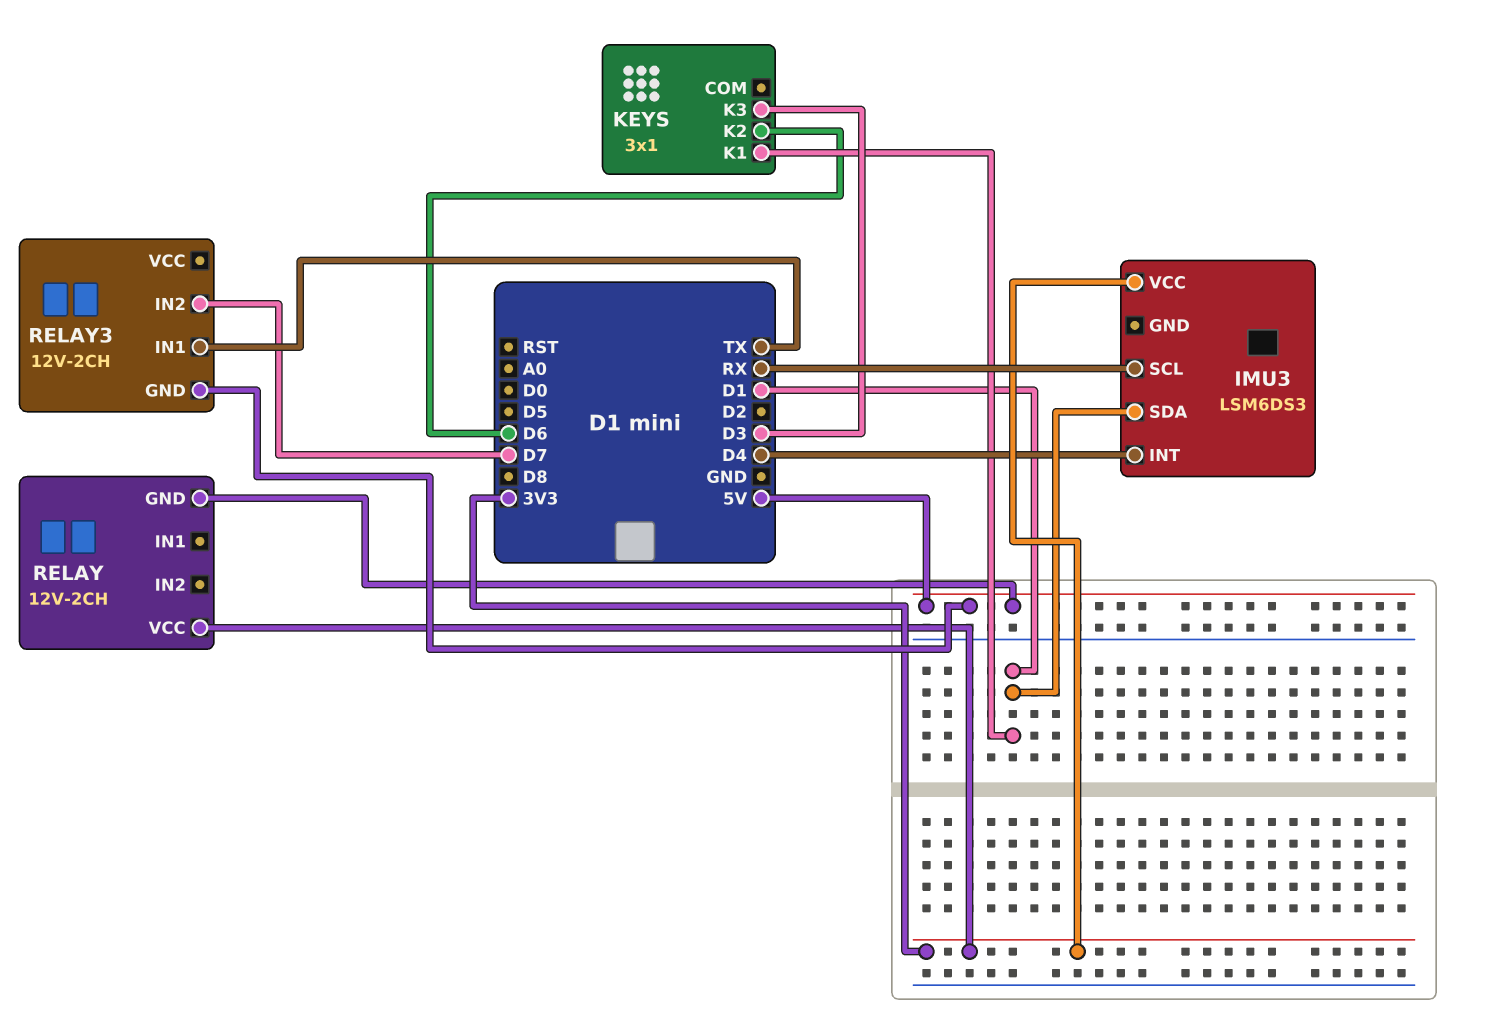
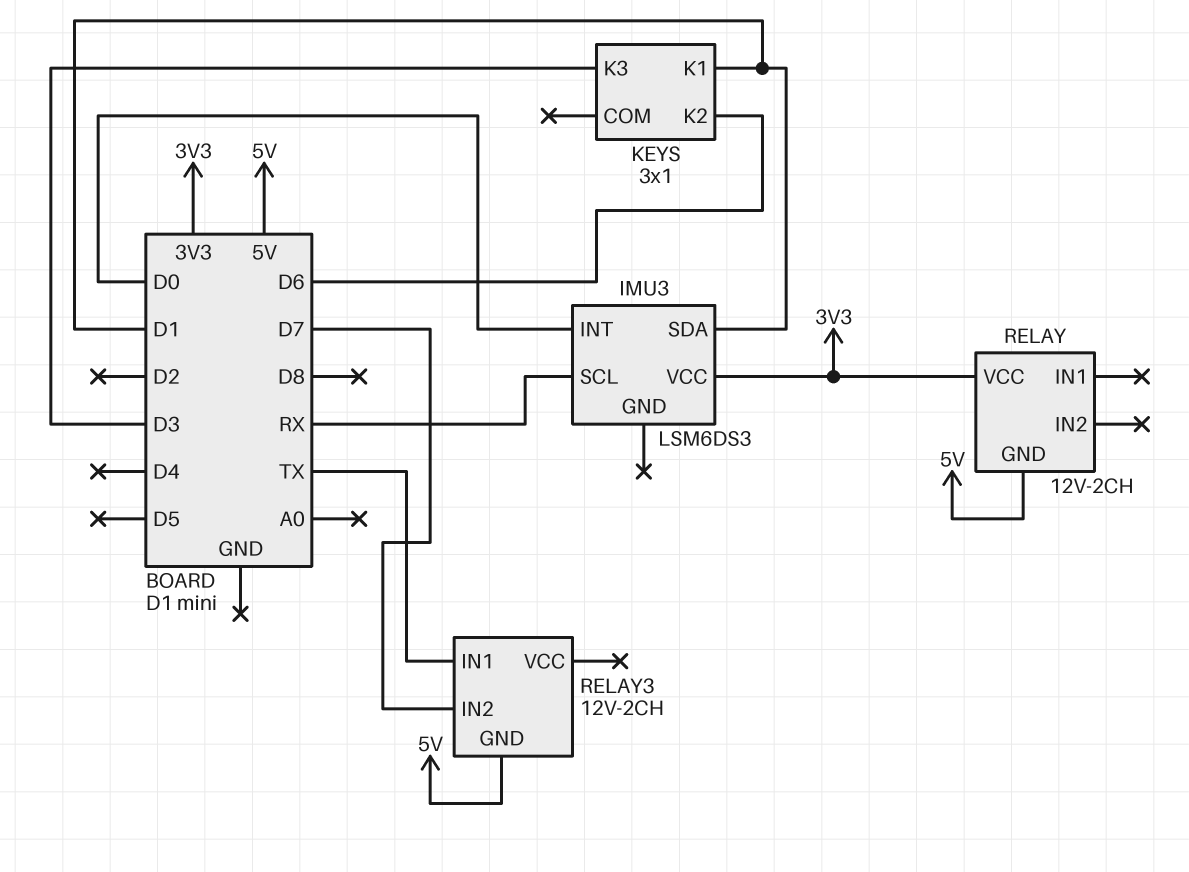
IMU3 pin INT: D4 -> D0

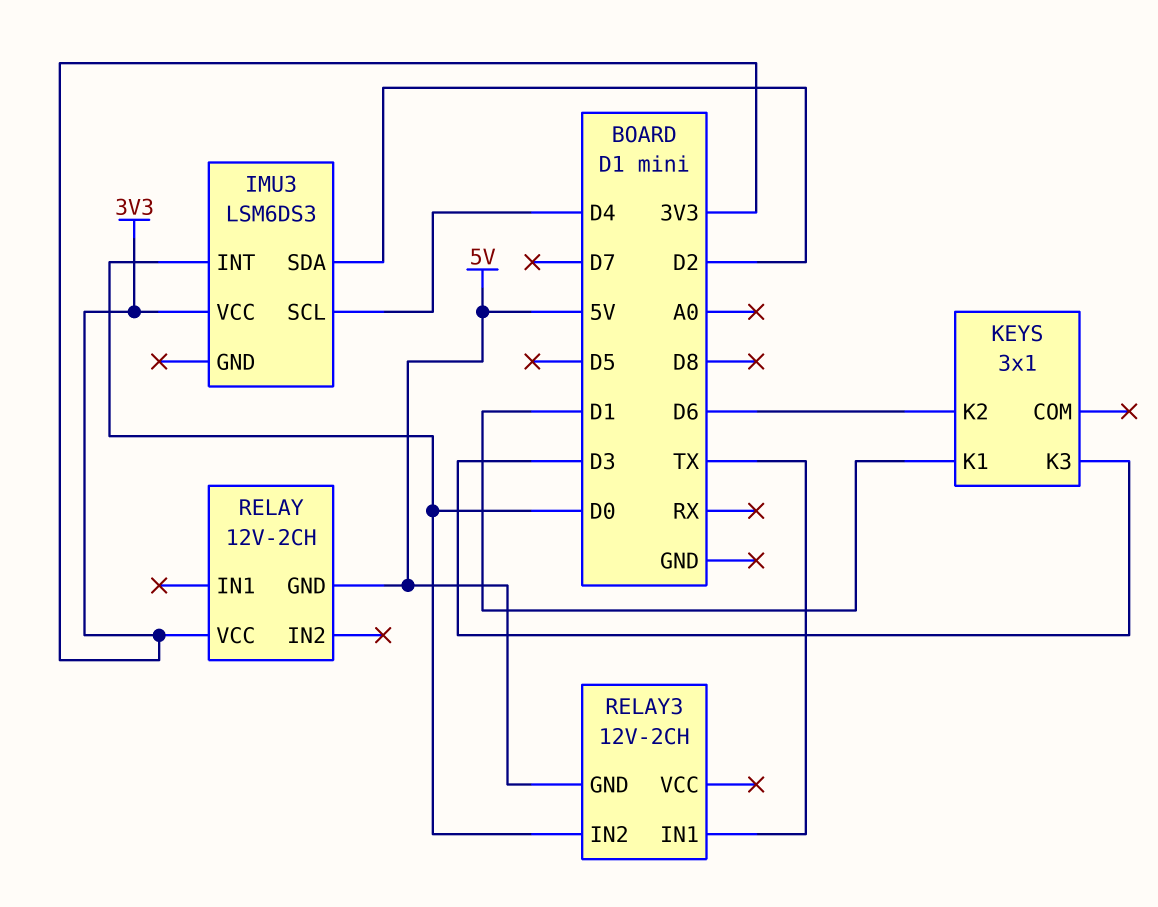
IMU3 pin SCL: RX -> D4
IMU3 pin SDA: D1 -> D2
RELAY3 pin IN2: D7 -> D0

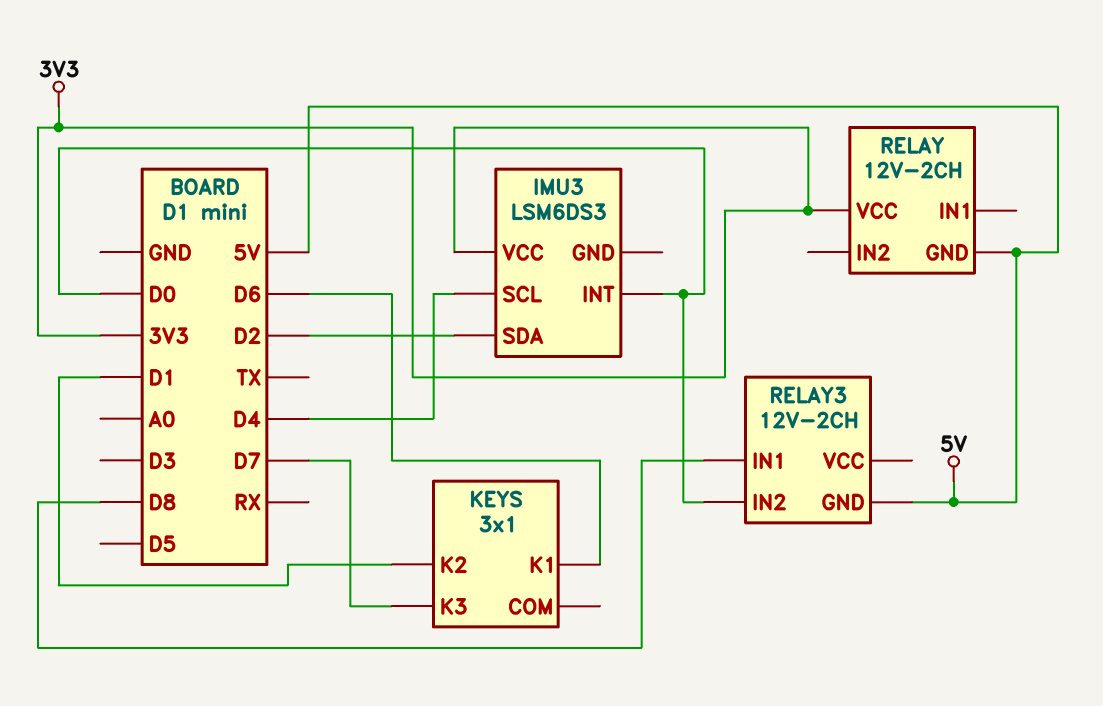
KEYS pin K1: D1 -> D6
KEYS pin K2: D6 -> D1
KEYS pin K3: D3 -> D7
RELAY3 pin IN1: TX -> D8

